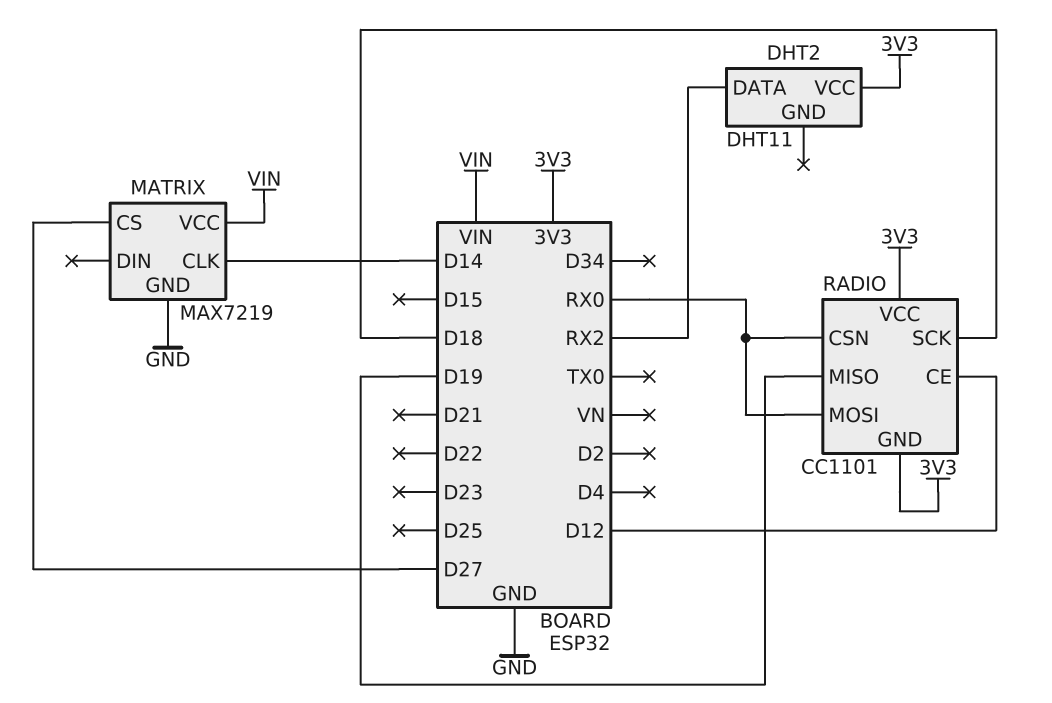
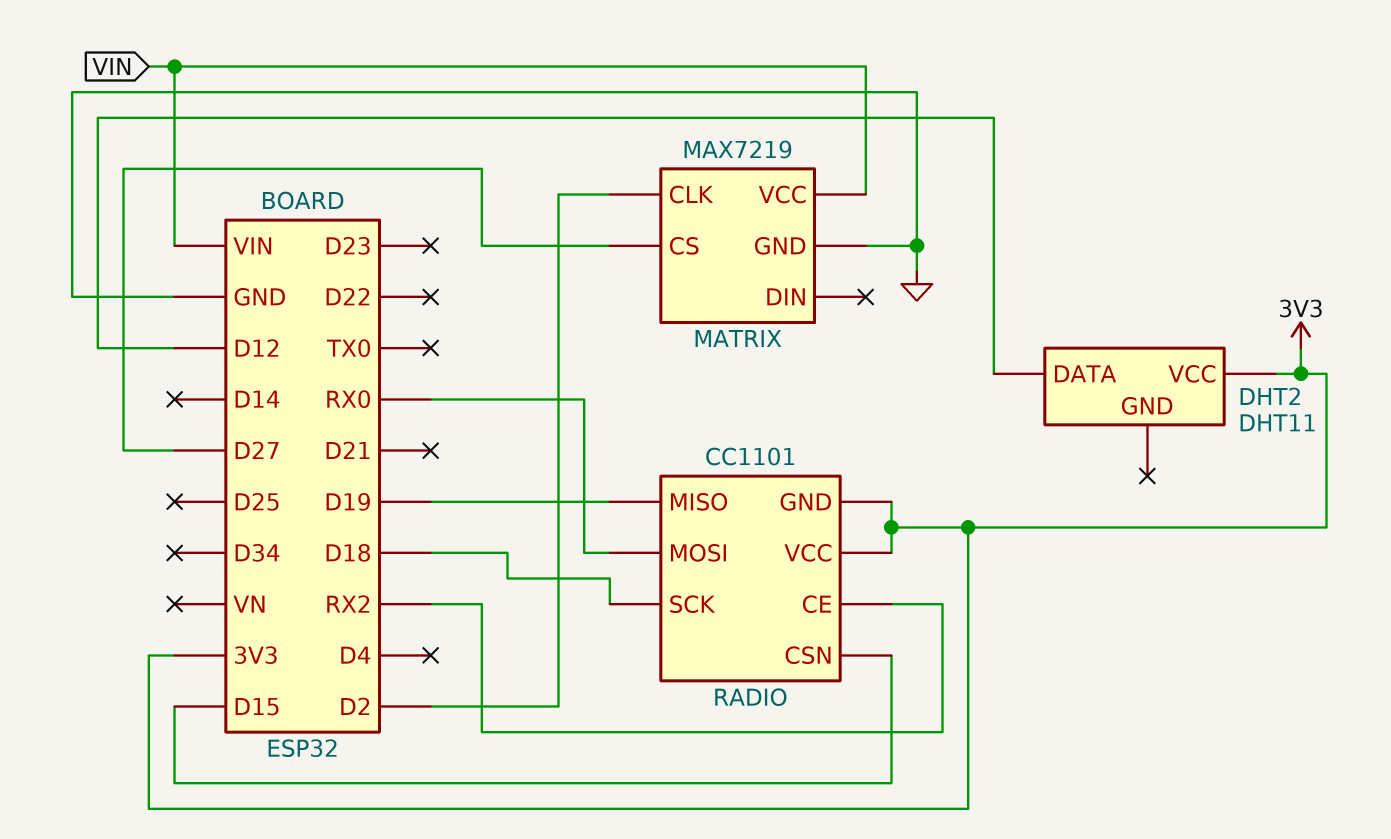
DHT2 pin DATA: RX2 -> D12
MATRIX pin CLK: D14 -> D2
RADIO pin CE: D12 -> RX2
RADIO pin CSN: RX0 -> D15

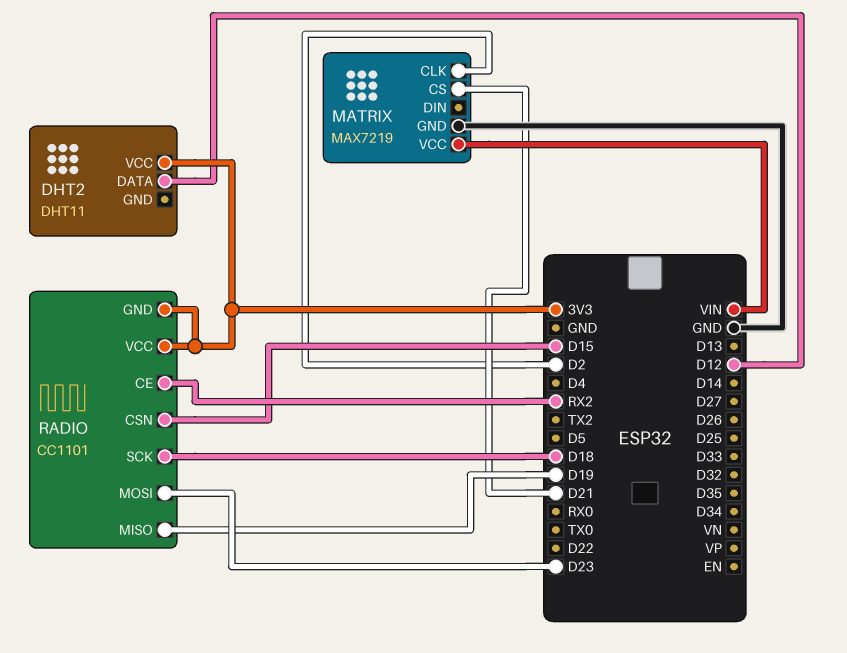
MATRIX pin CS: D27 -> D21
RADIO pin MOSI: RX0 -> D23

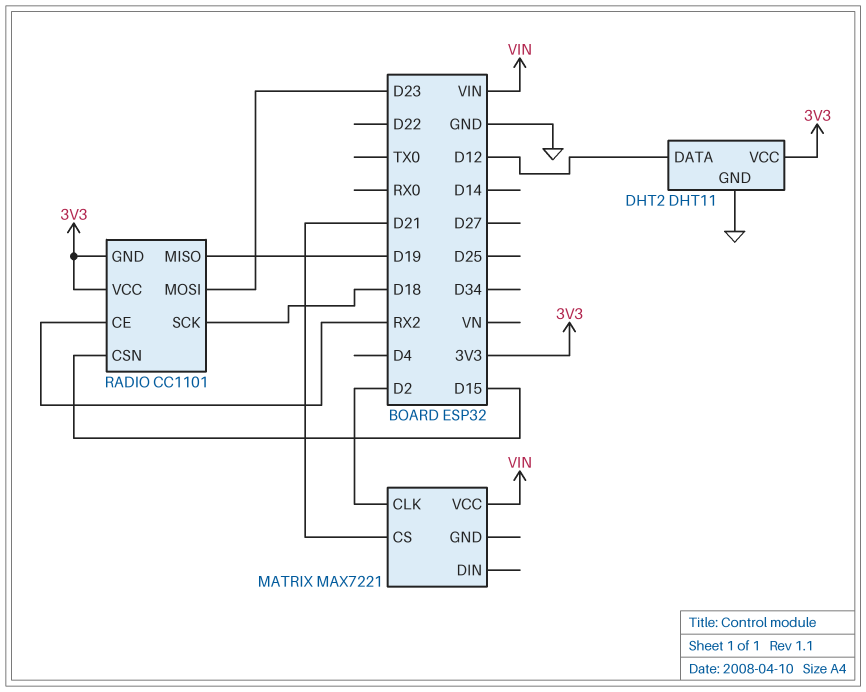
DHT2 pin GND: none -> GND
MATRIX: MAX7219 -> MAX7221
MATRIX pin GND: GND -> none

